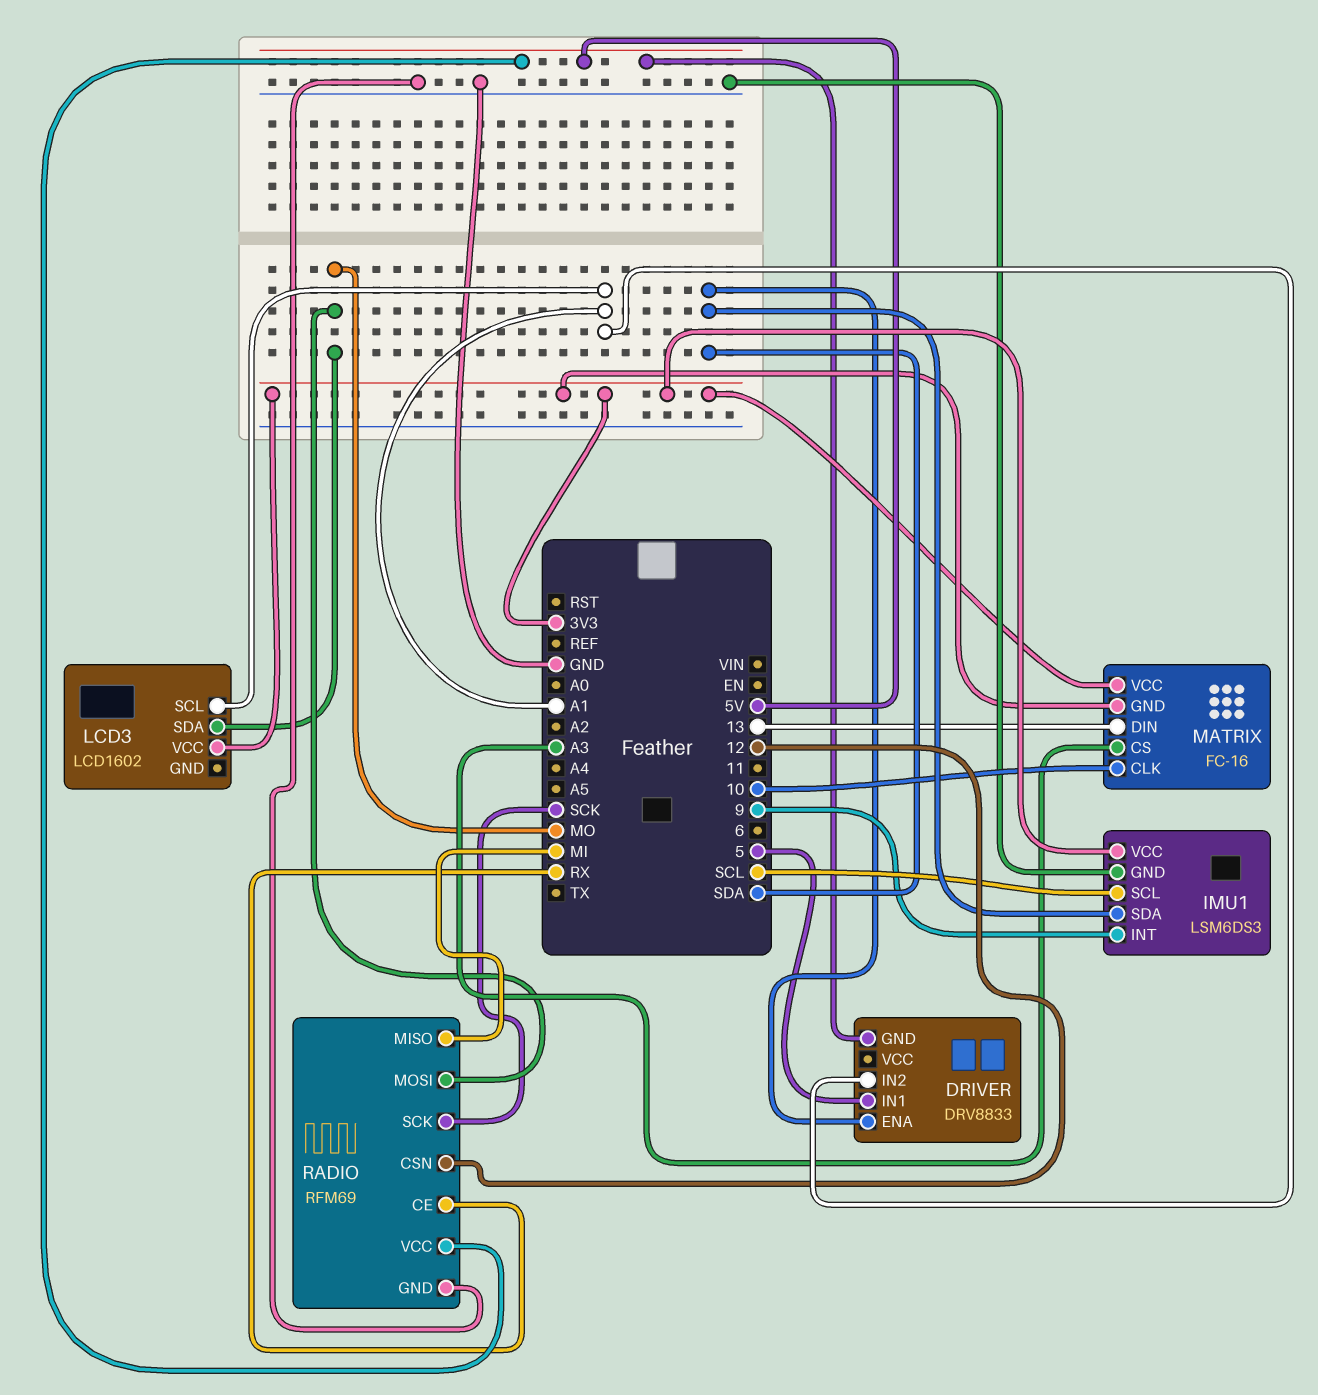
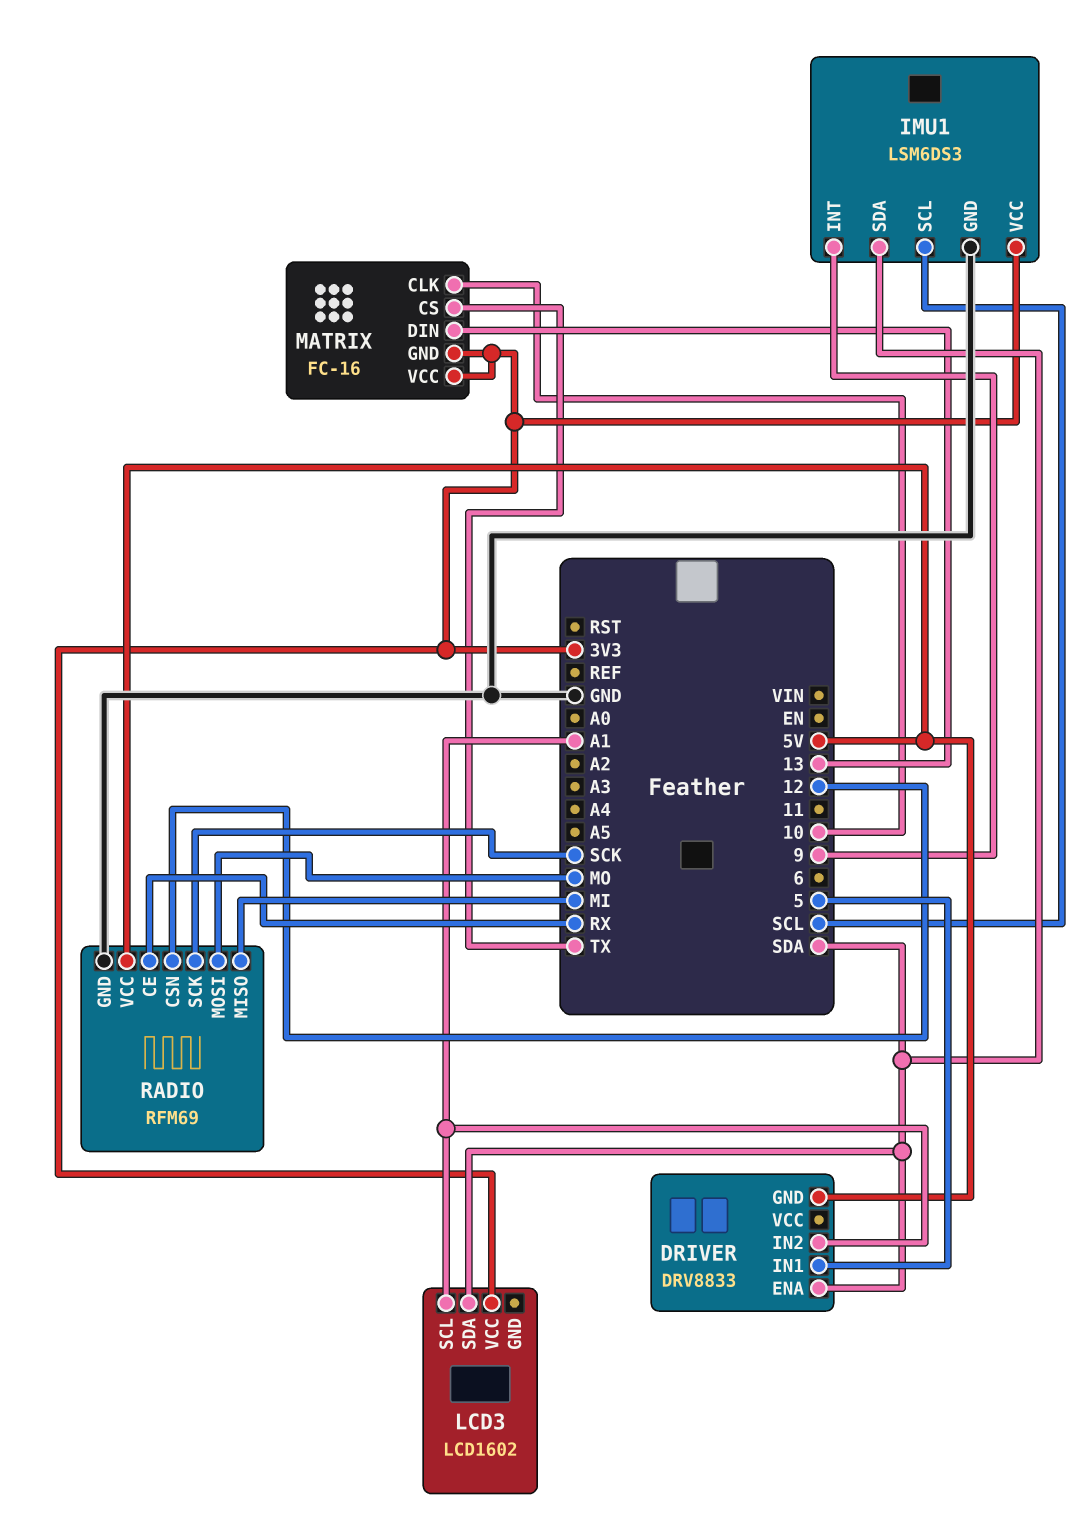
LCD3 pin SDA: MO -> SDA
MATRIX pin CS: A3 -> TX

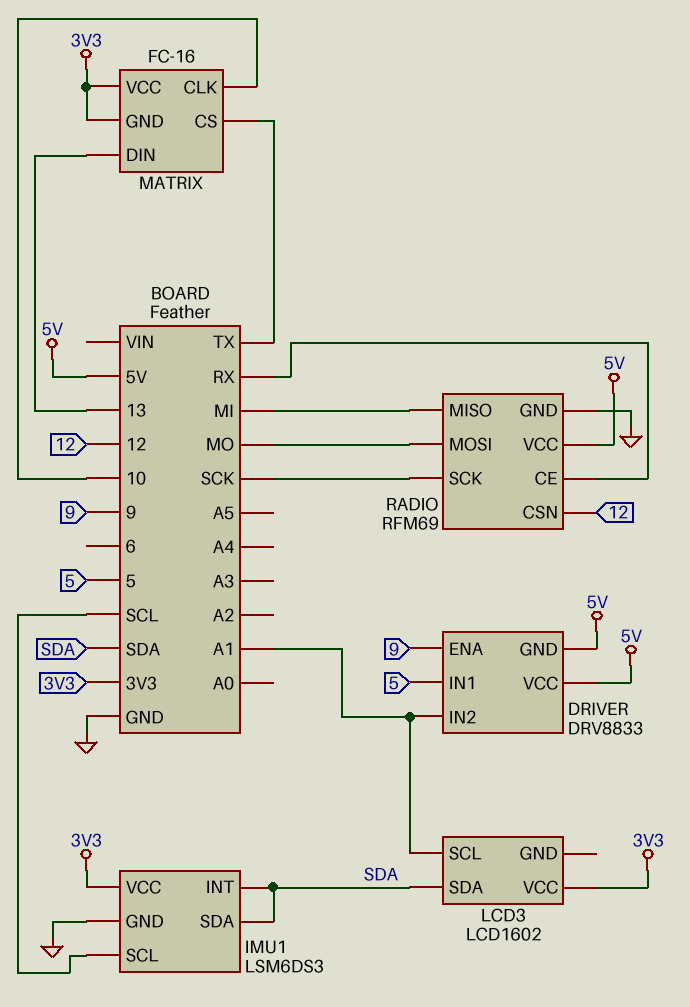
DRIVER pin ENA: SDA -> 9
DRIVER pin VCC: none -> 5V
IMU1 pin INT: 9 -> SDA

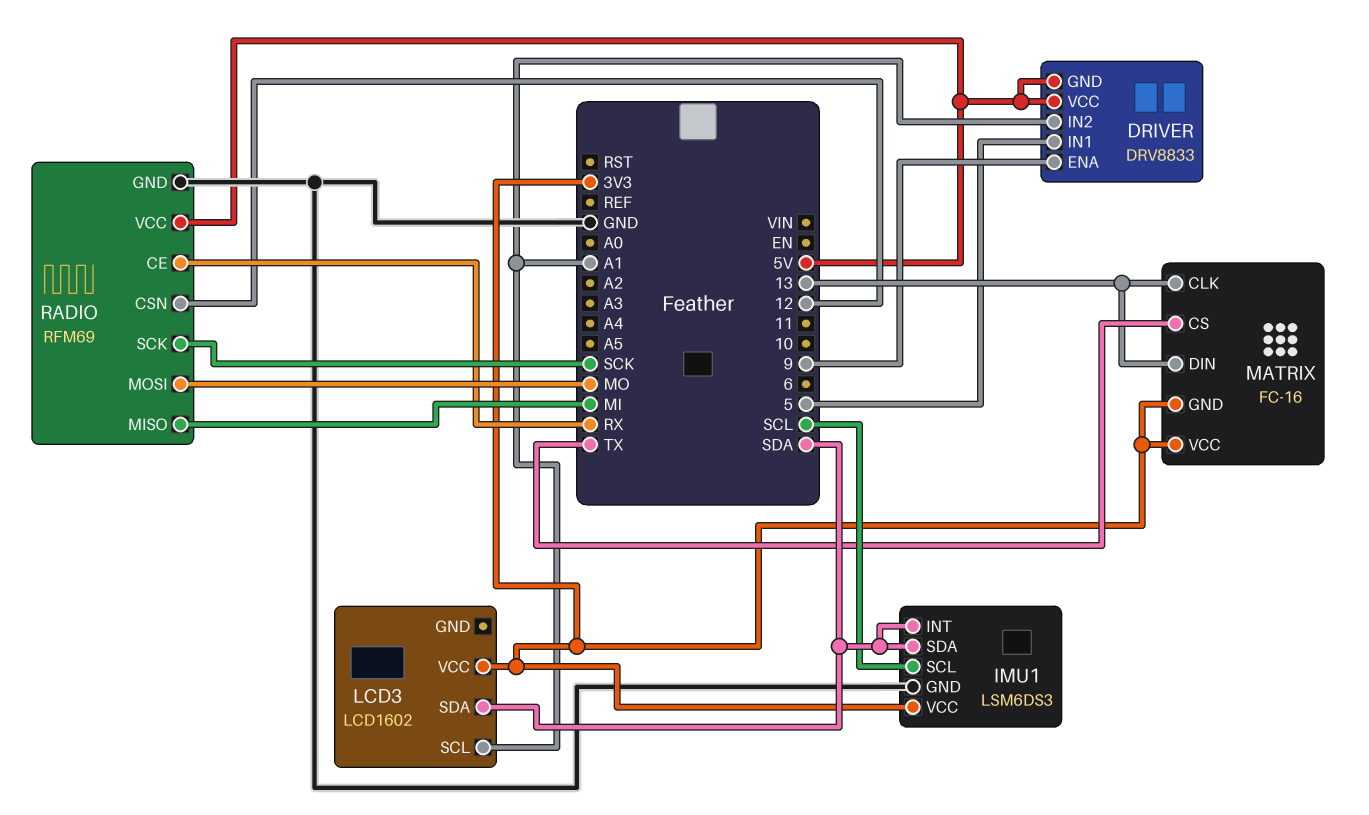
MATRIX pin CLK: 10 -> 13

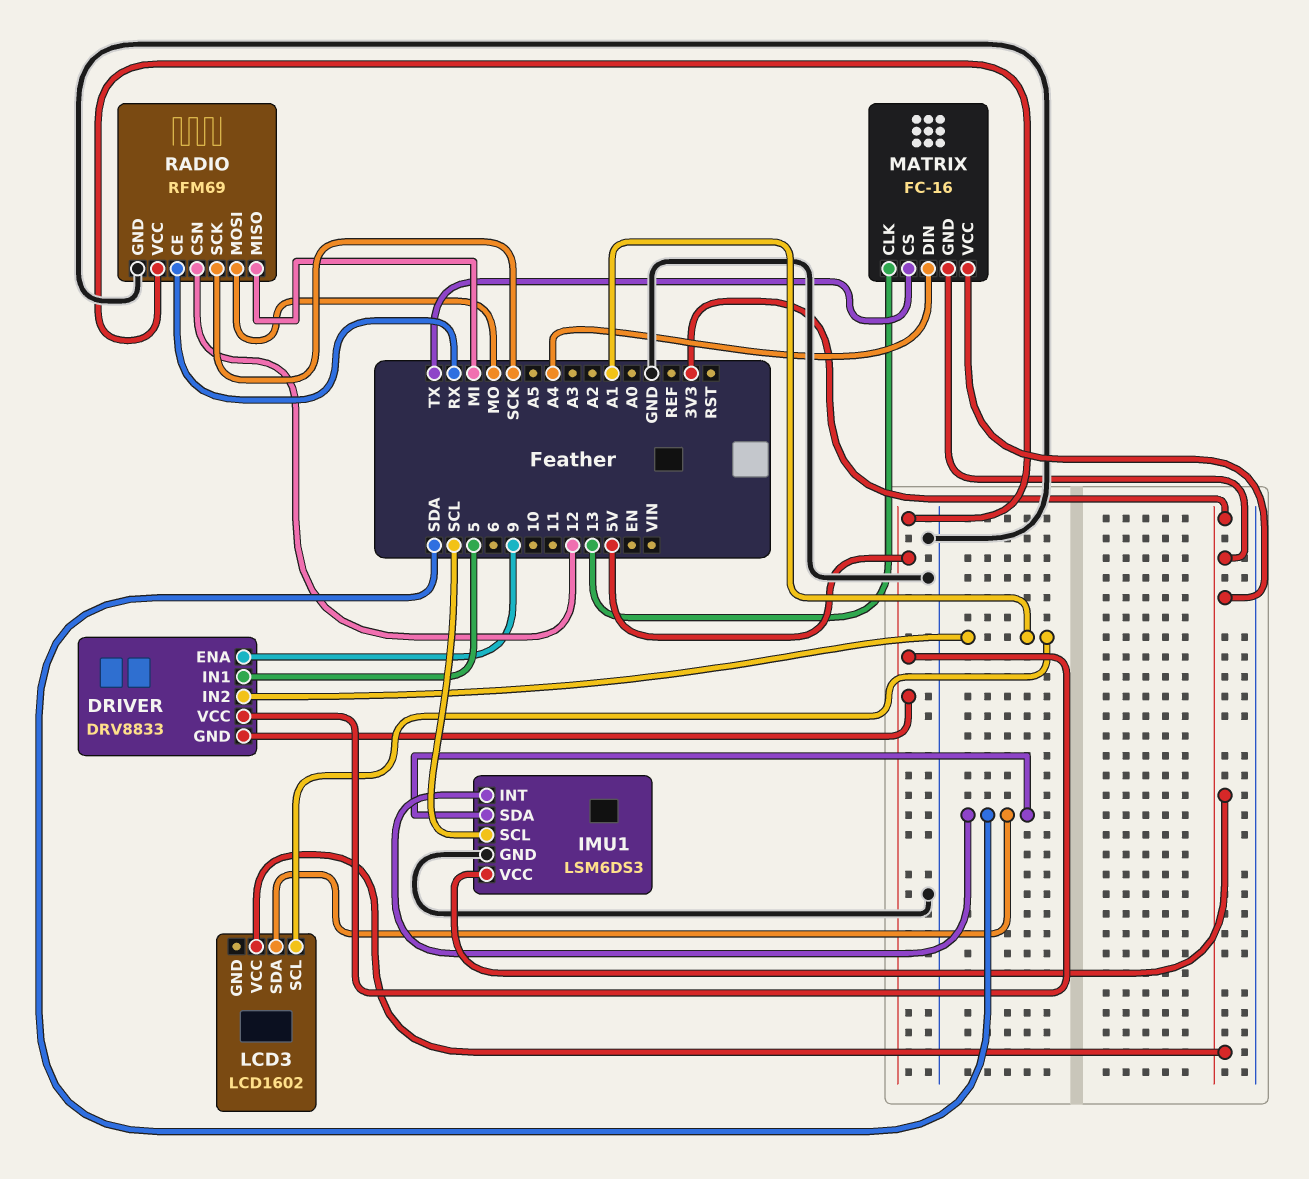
MATRIX pin DIN: 13 -> A4

